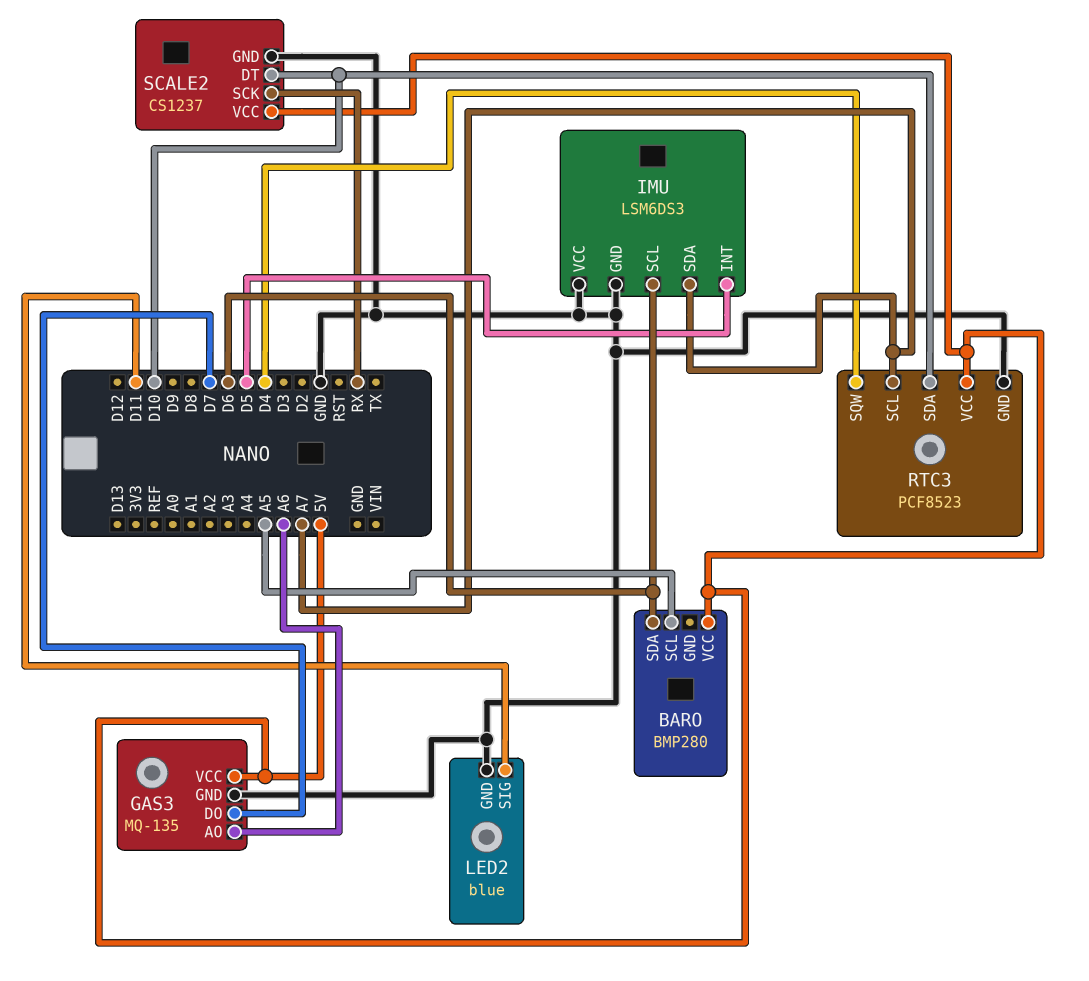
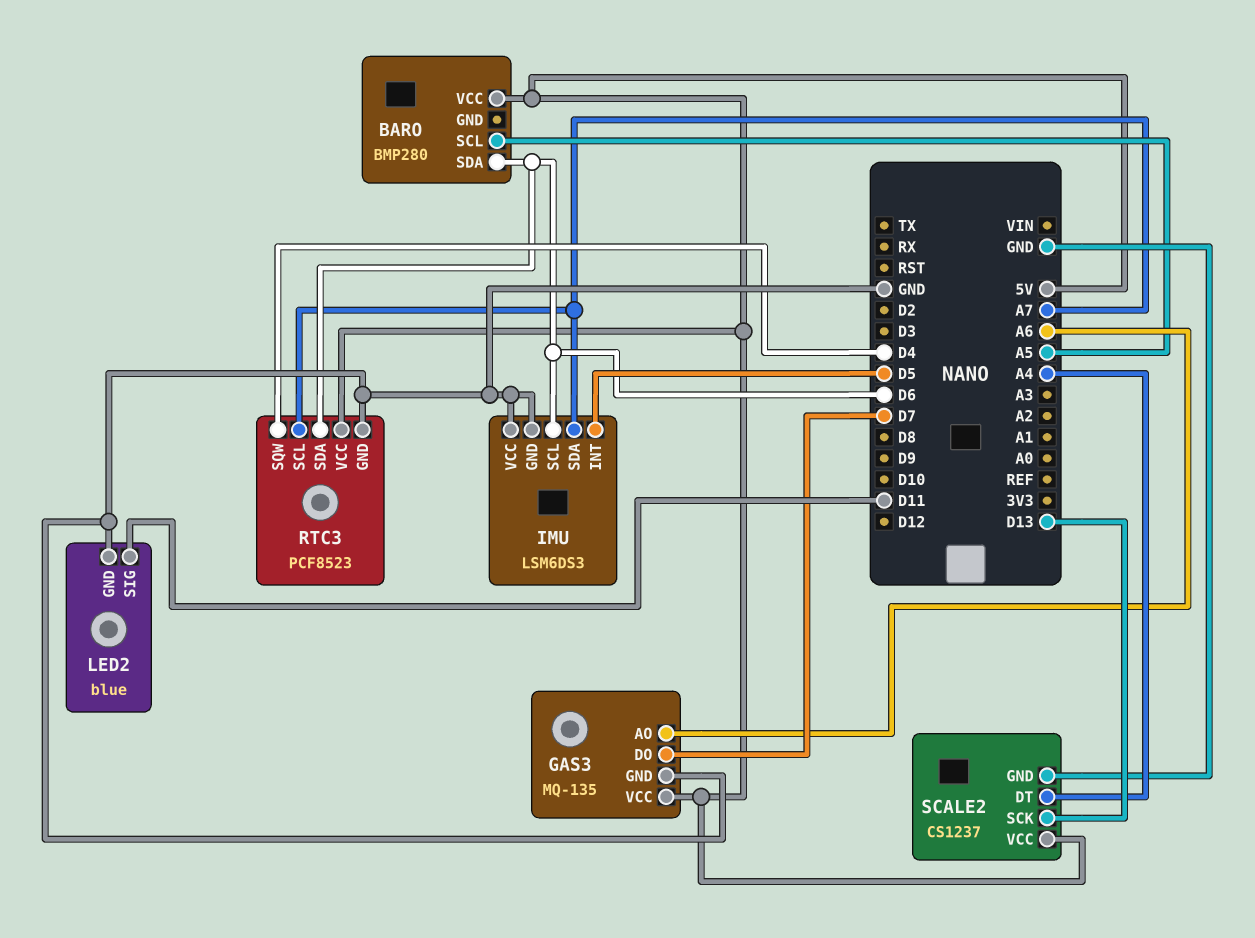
RTC3 pin SDA: D10 -> D6
SCALE2 pin DT: D10 -> A4
SCALE2 pin SCK: RX -> D13

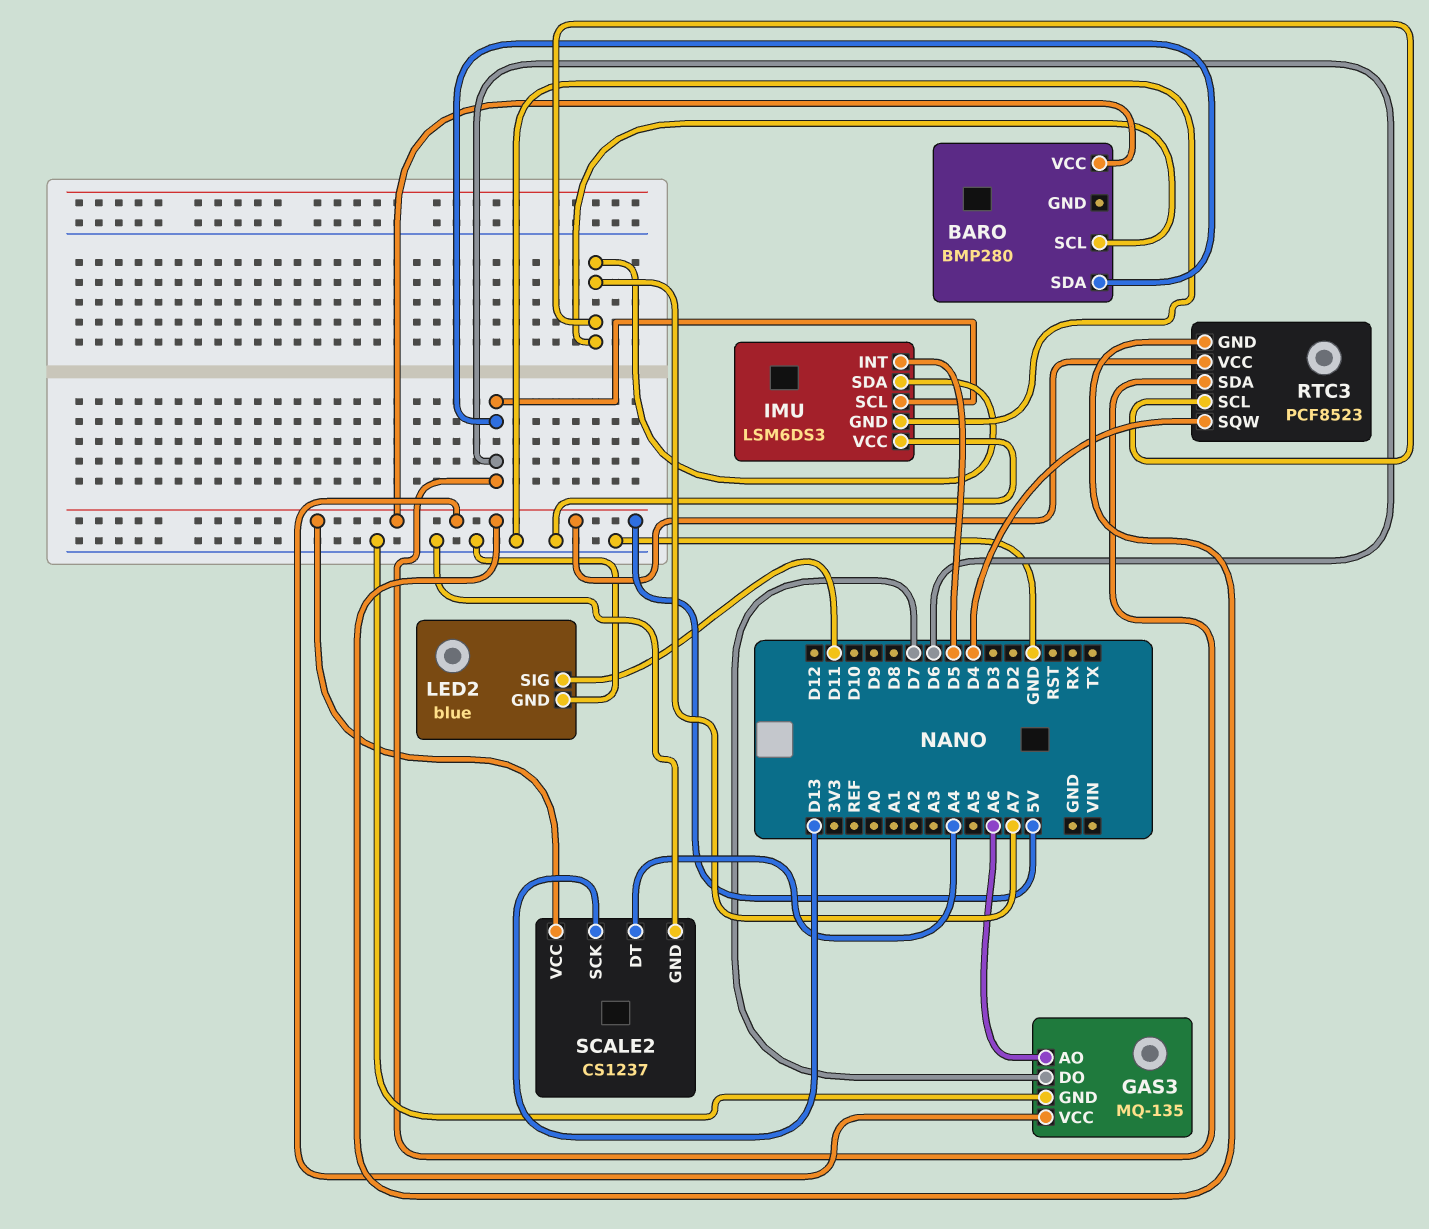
BARO pin SCL: A5 -> A7
RTC3 pin GND: GND -> 5V

